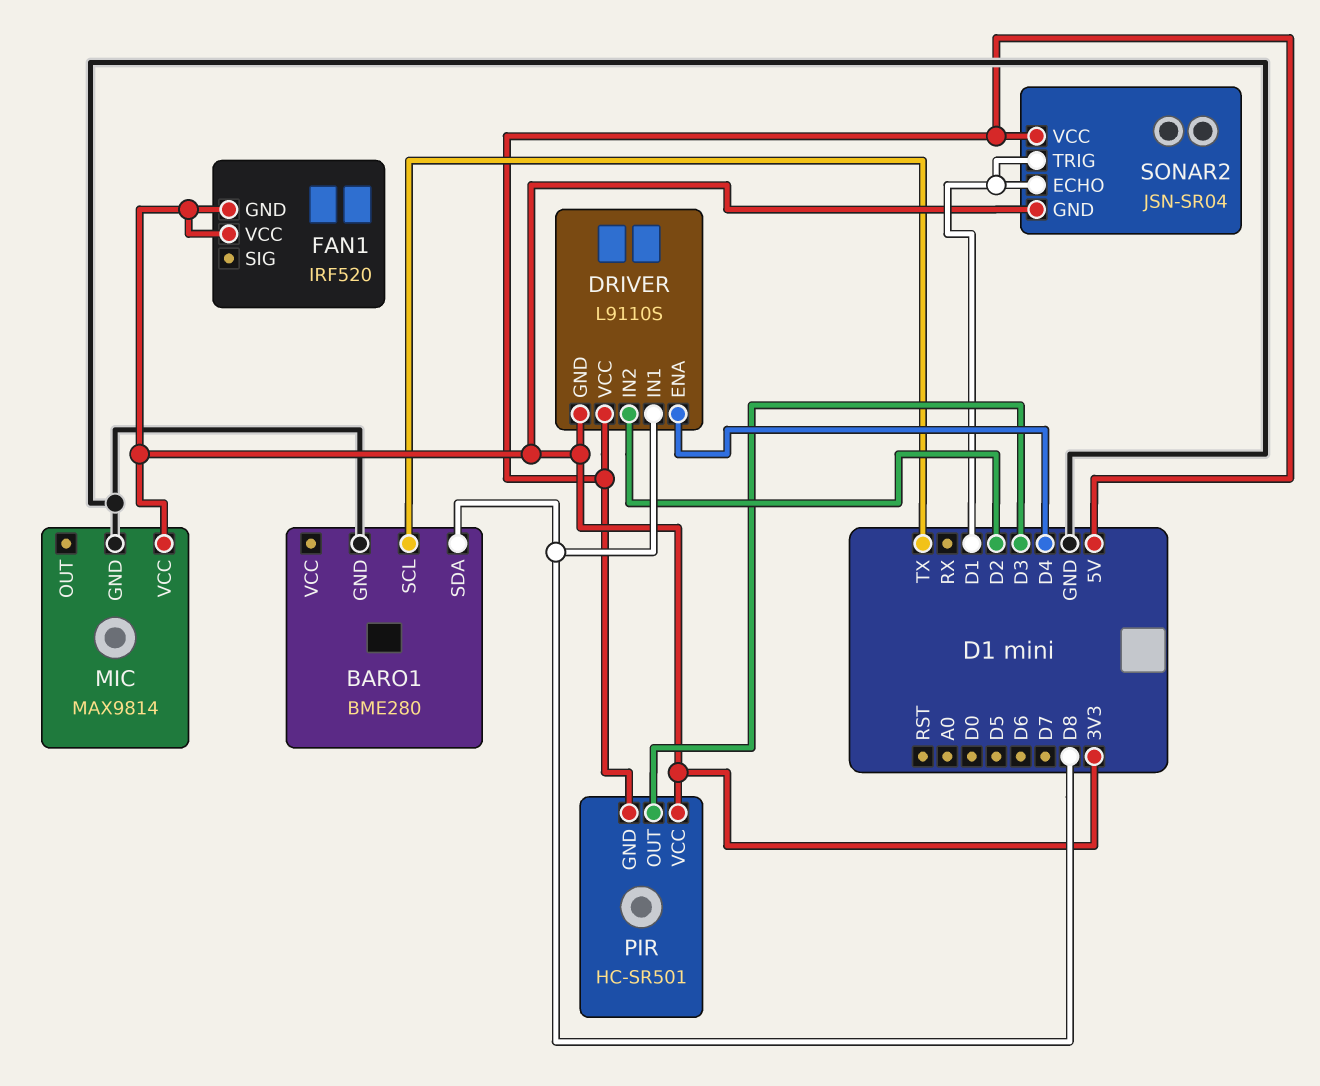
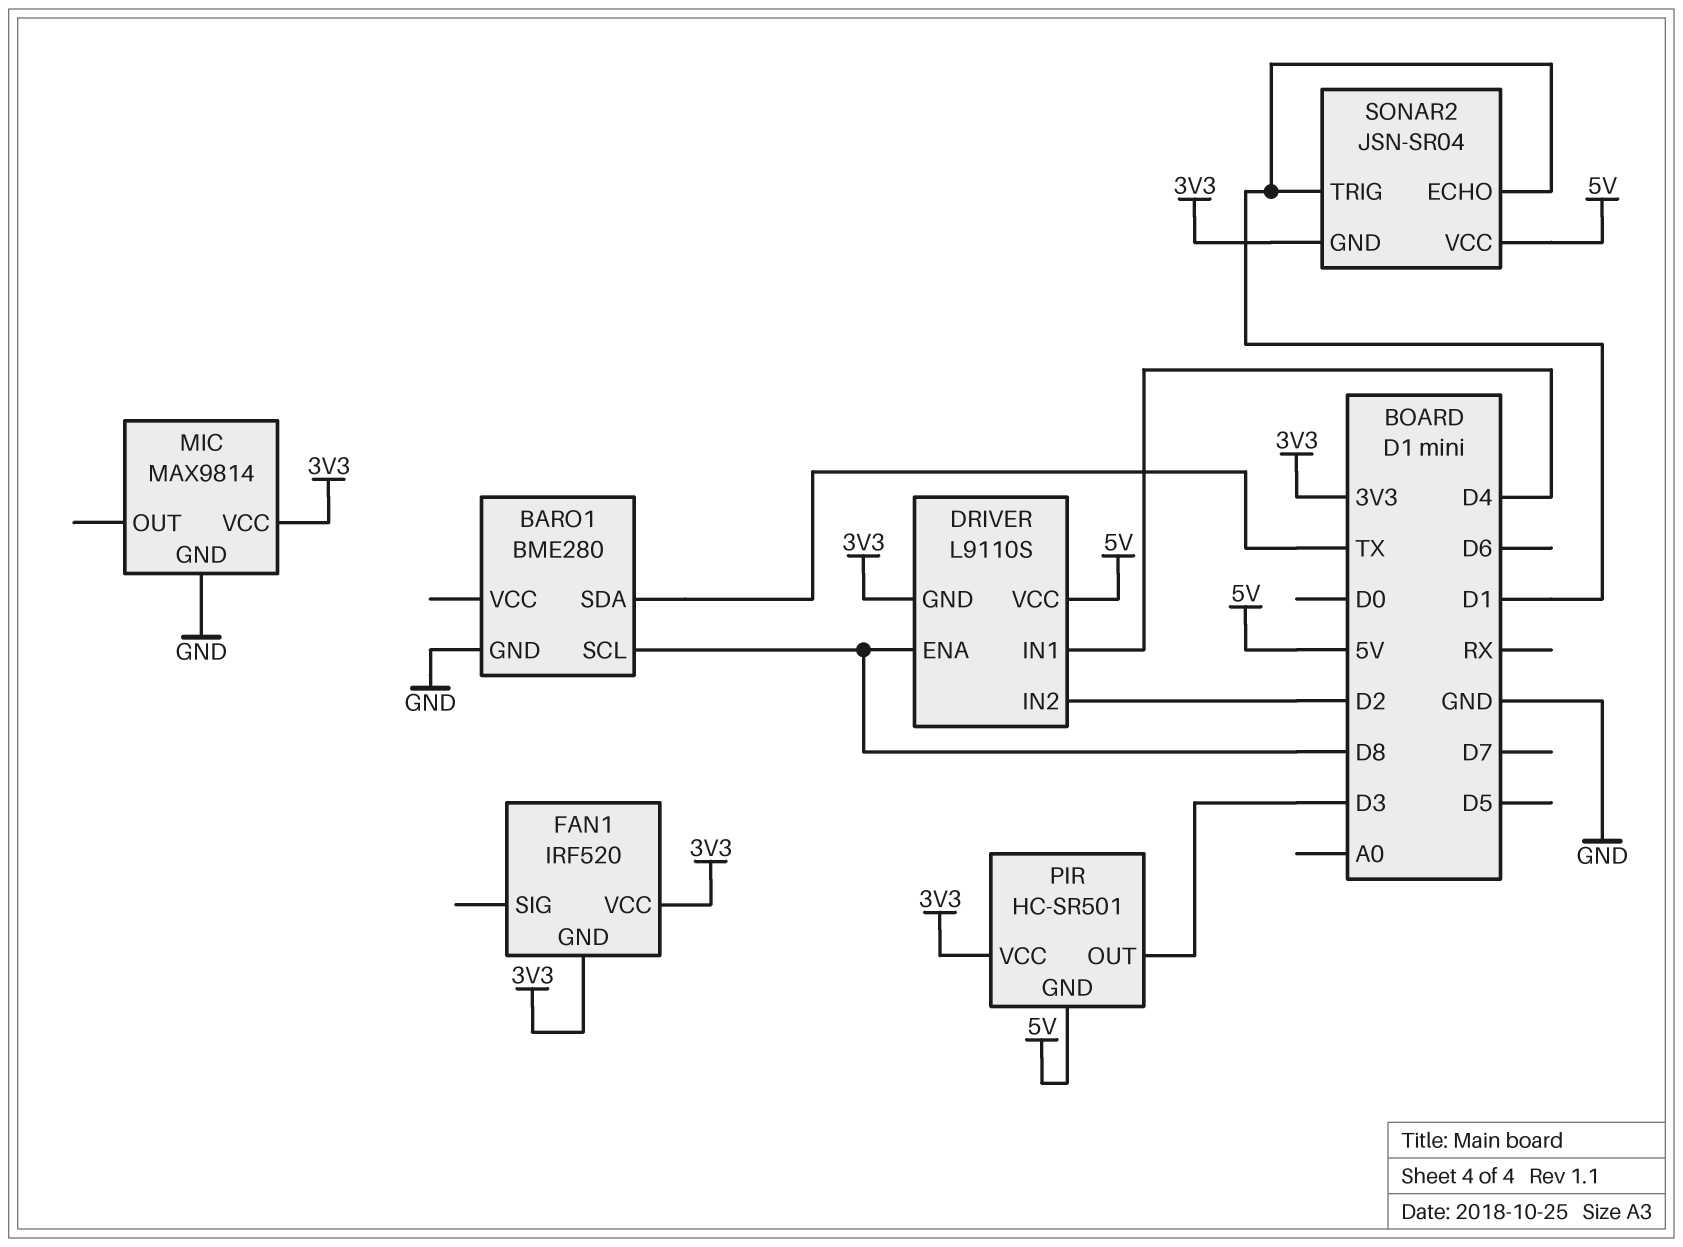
BARO1 pin SCL: TX -> D8
BARO1 pin SDA: D8 -> TX
DRIVER pin ENA: D4 -> D8
DRIVER pin IN1: D8 -> D4

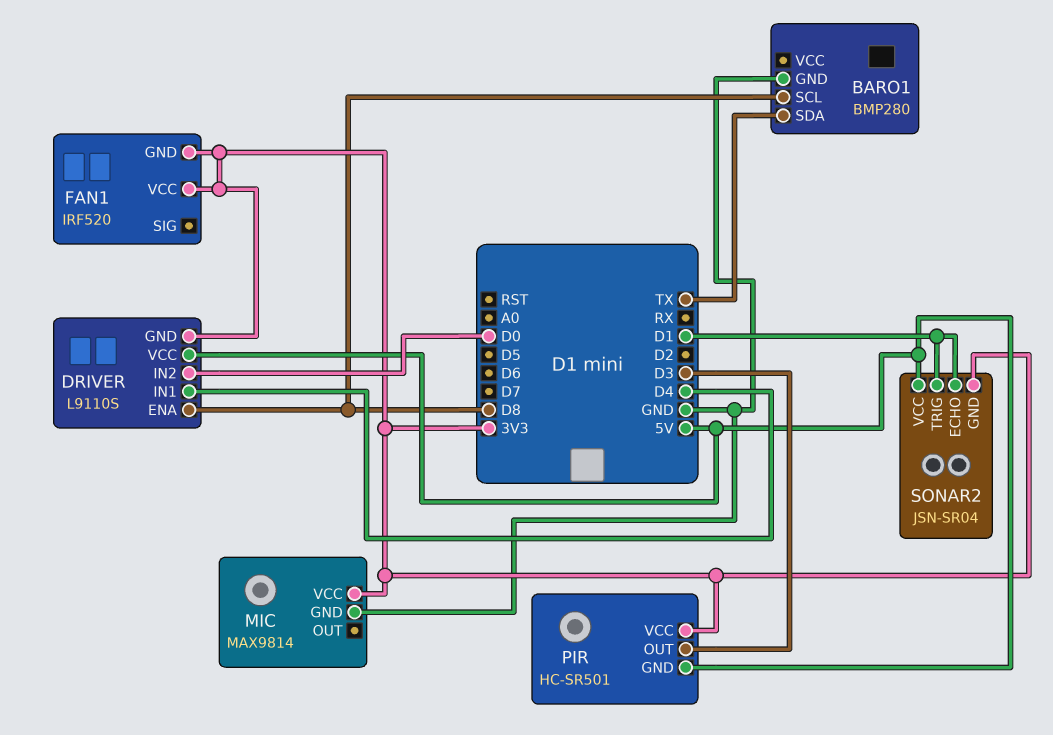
BARO1: BME280 -> BMP280
DRIVER pin IN2: D2 -> D0

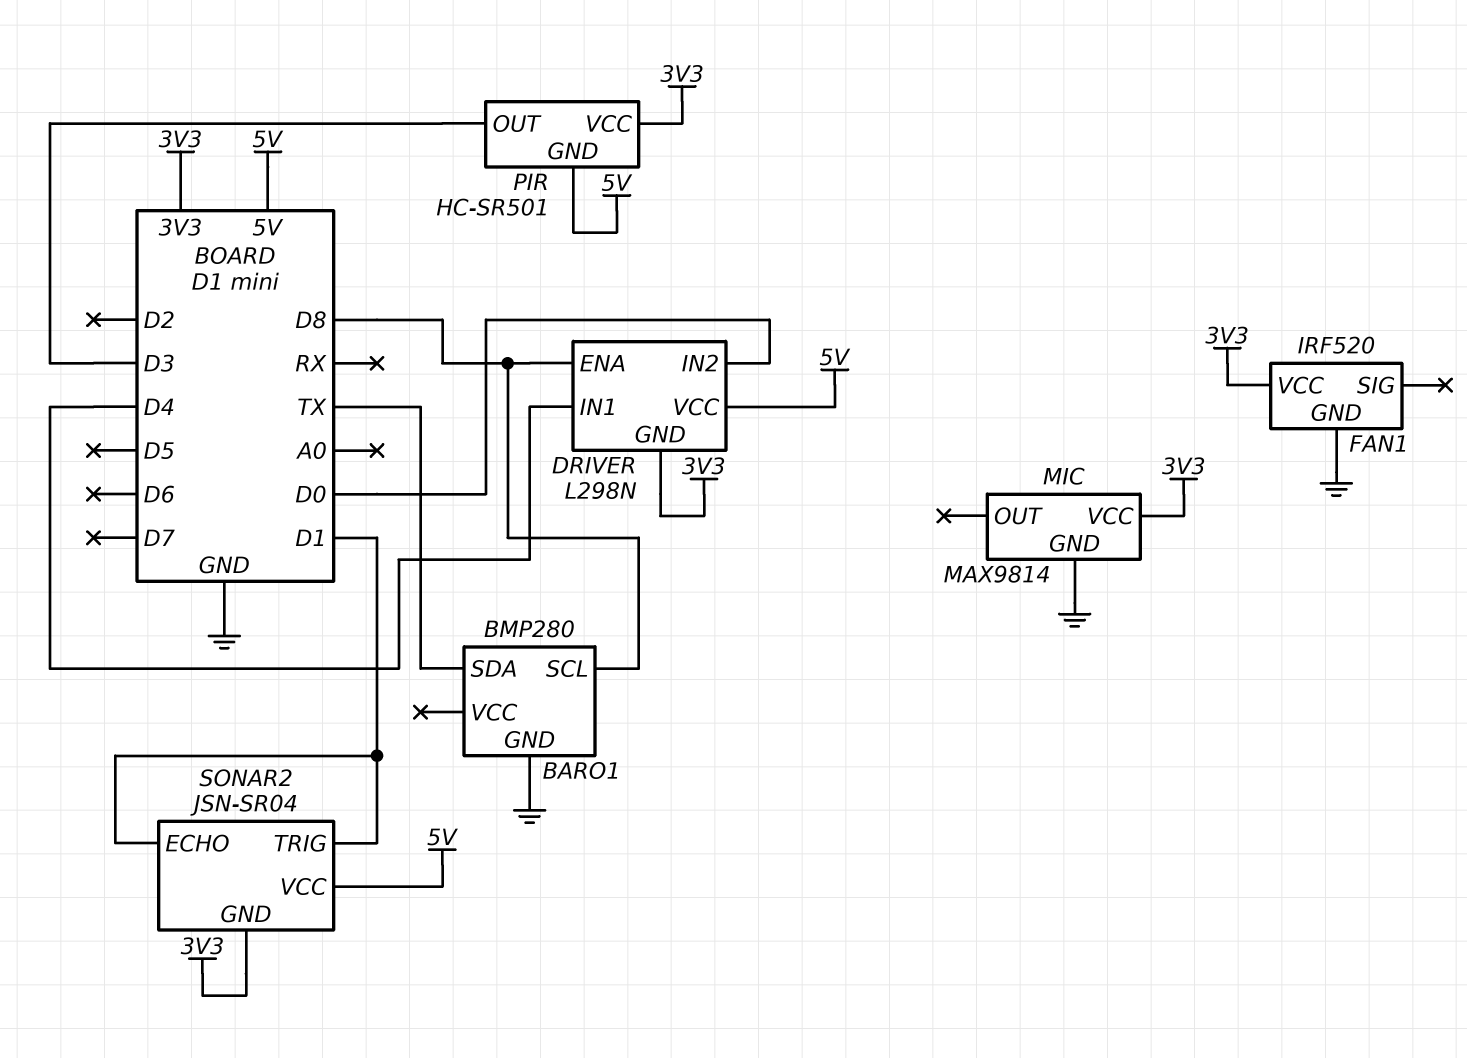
DRIVER: L9110S -> L298N
FAN1 pin GND: 3V3 -> GND

